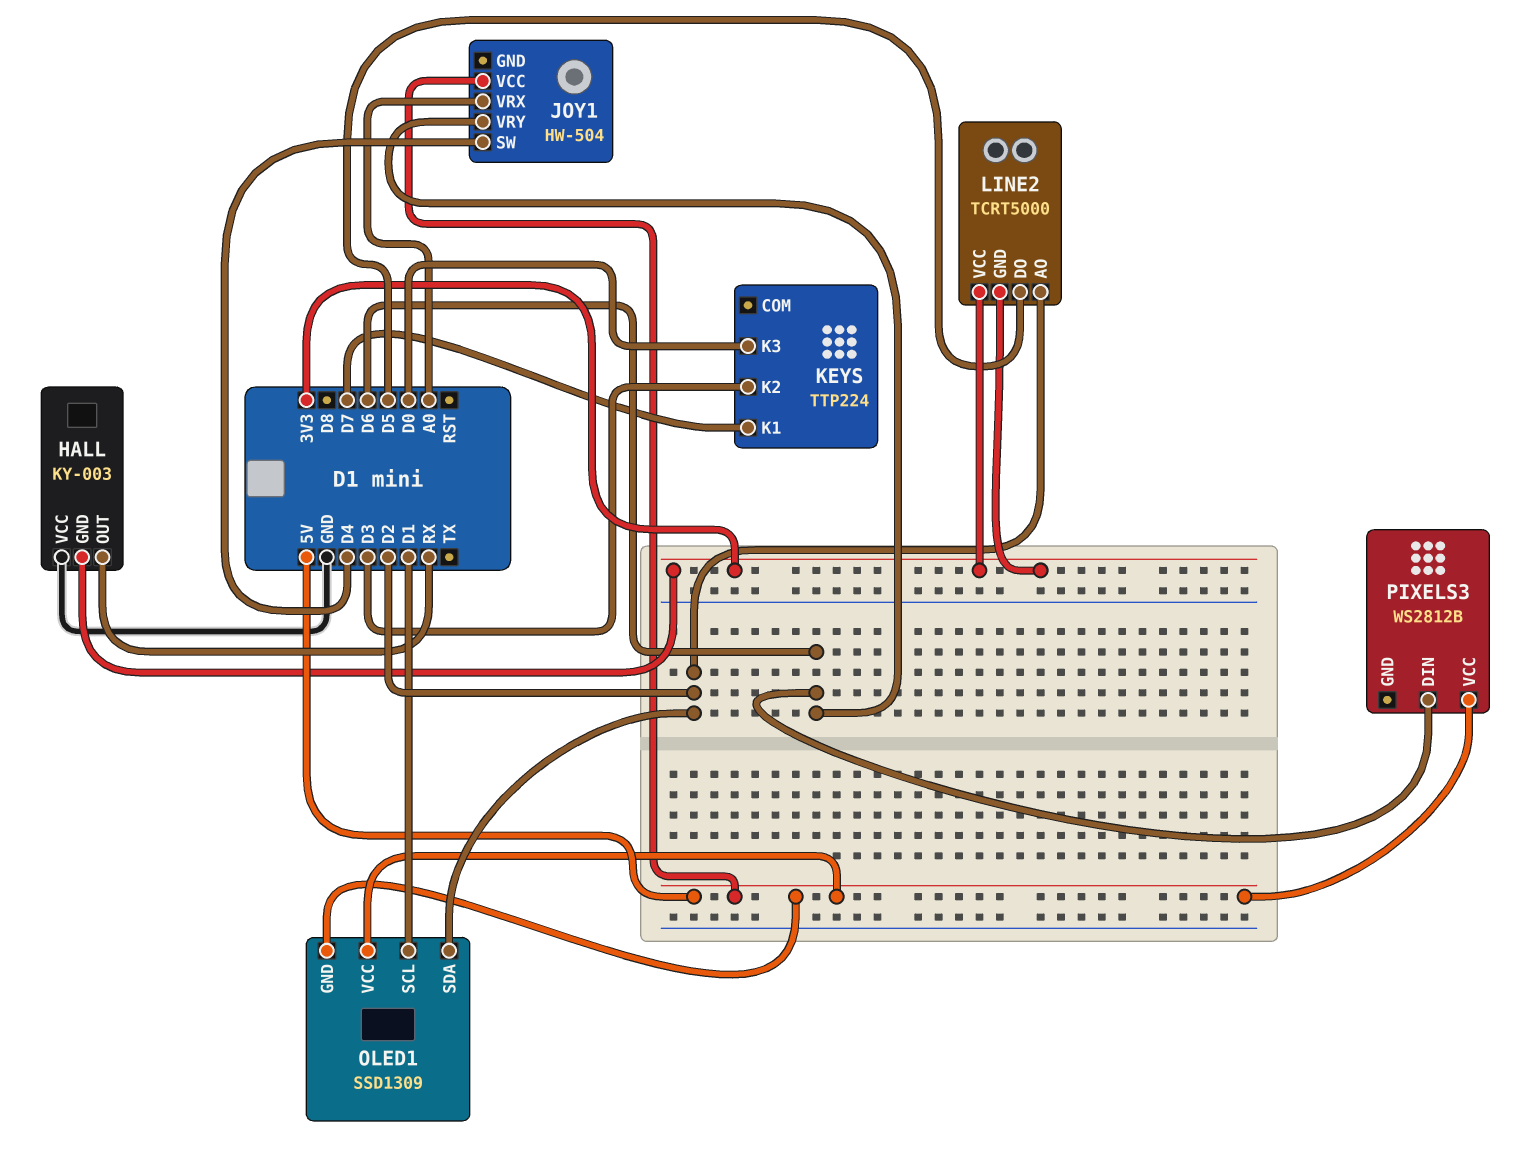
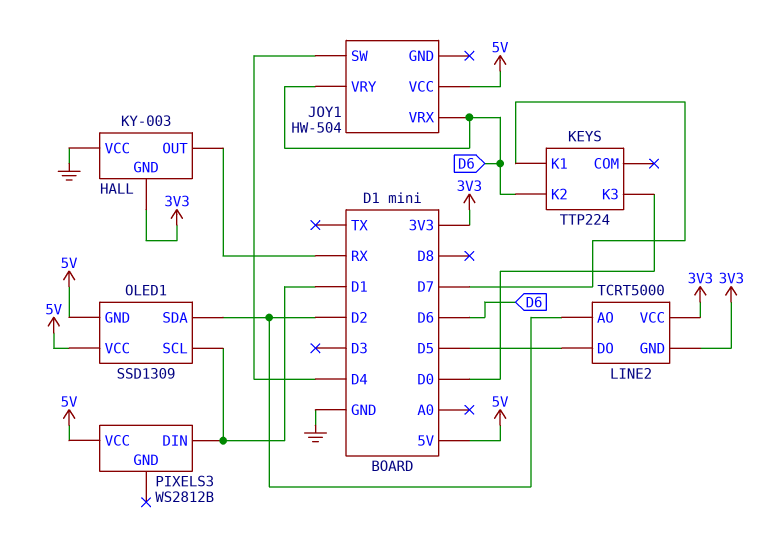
JOY1 pin VRX: A0 -> D6
KEYS pin K2: D3 -> D6
PIXELS3 pin DIN: D6 -> D1

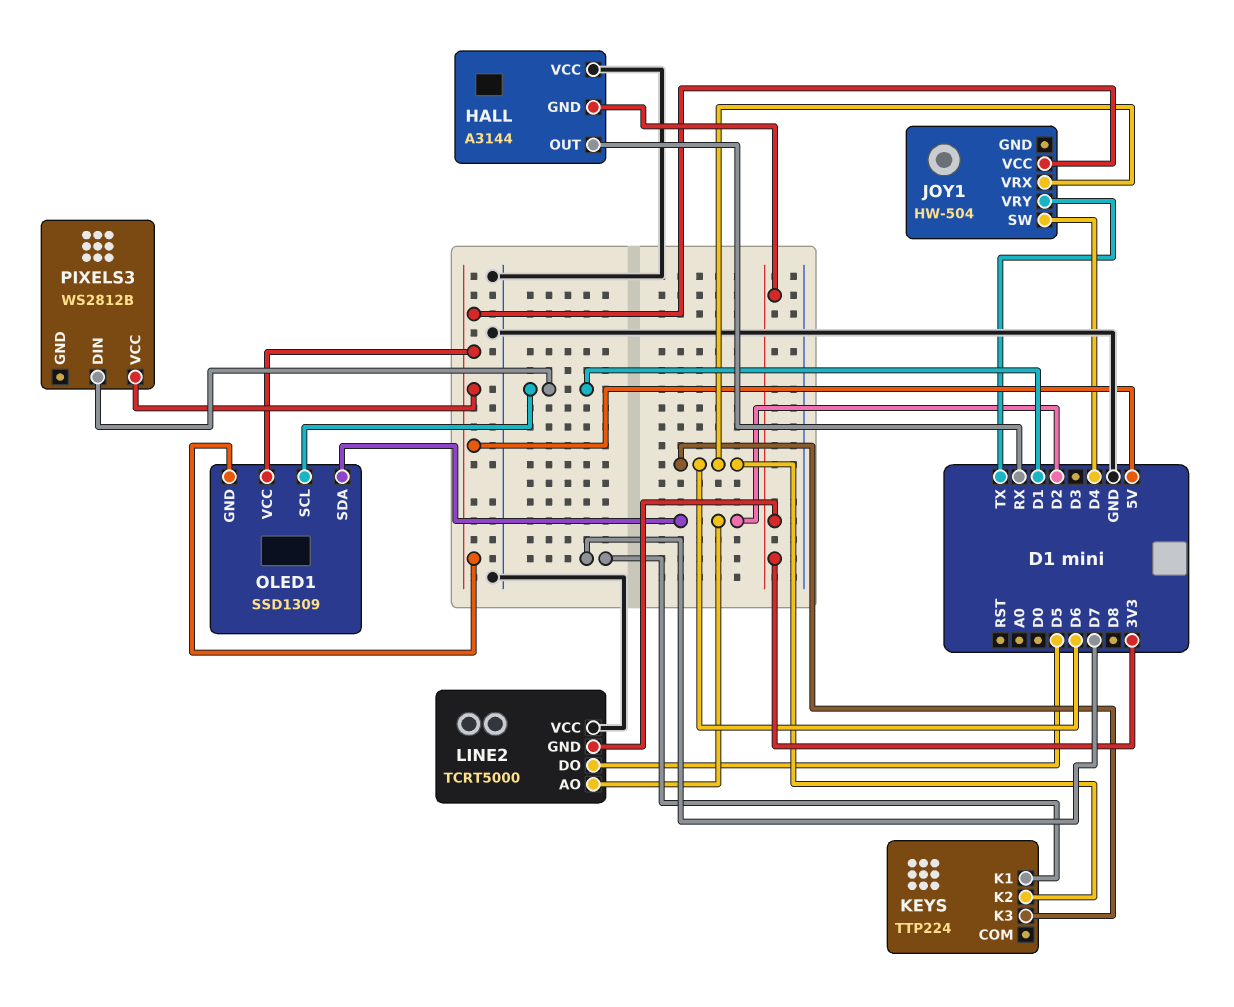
HALL: KY-003 -> A3144
JOY1 pin VRY: D6 -> TX
KEYS pin K3: D0 -> D6
LINE2 pin VCC: 3V3 -> GND

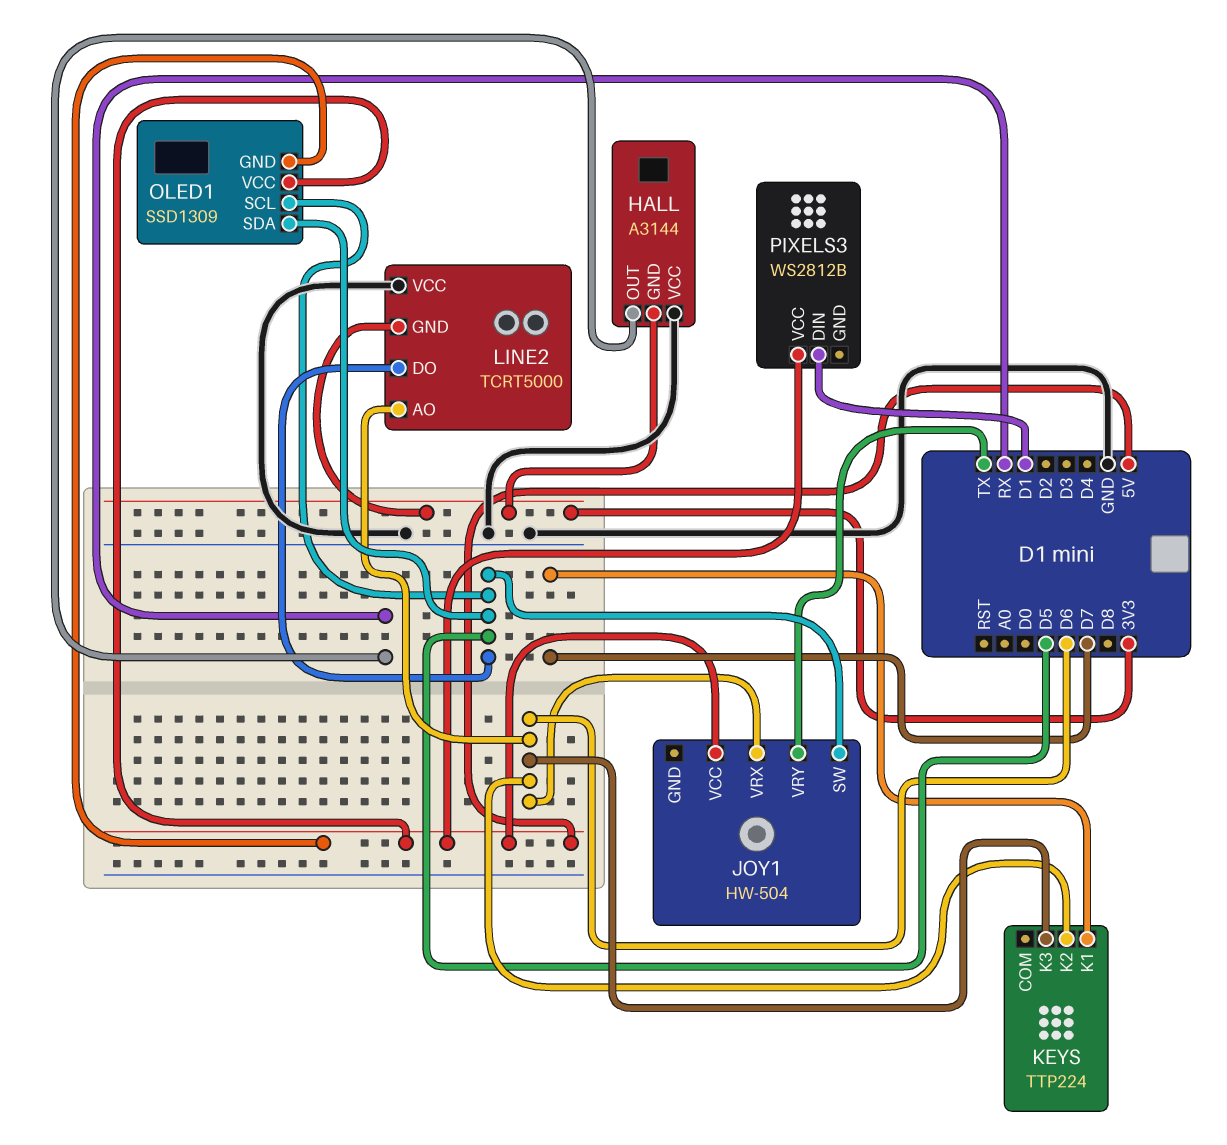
JOY1 pin SW: D4 -> D5
LINE2 pin AO: D2 -> D6
OLED1 pin SCL: D1 -> D5
OLED1 pin SDA: D2 -> D5

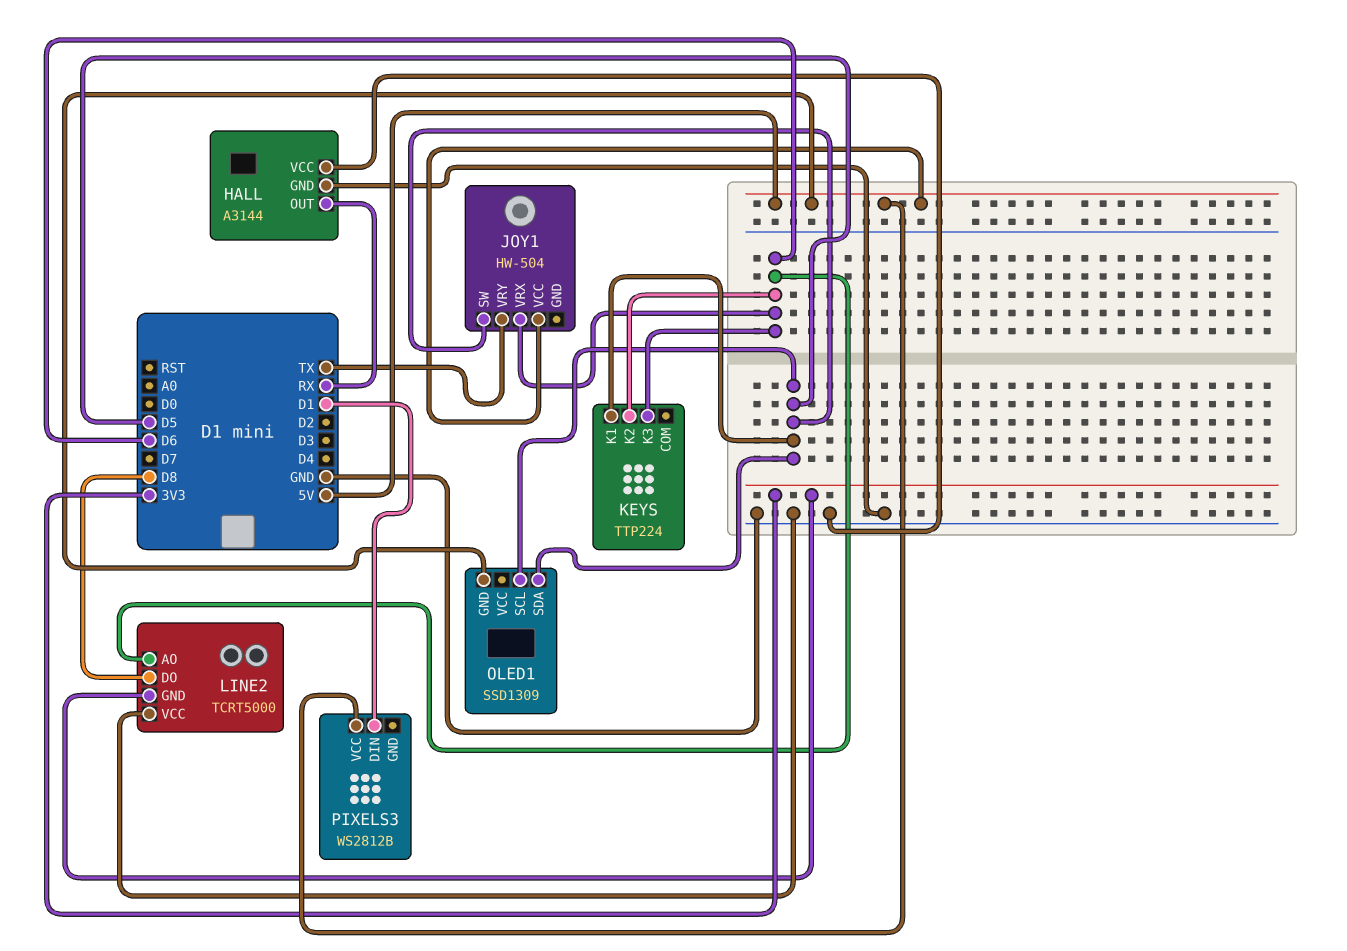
HALL pin GND: 3V3 -> GND
KEYS pin K1: D7 -> D5
LINE2 pin DO: D5 -> D8
OLED1 pin VCC: 5V -> none

